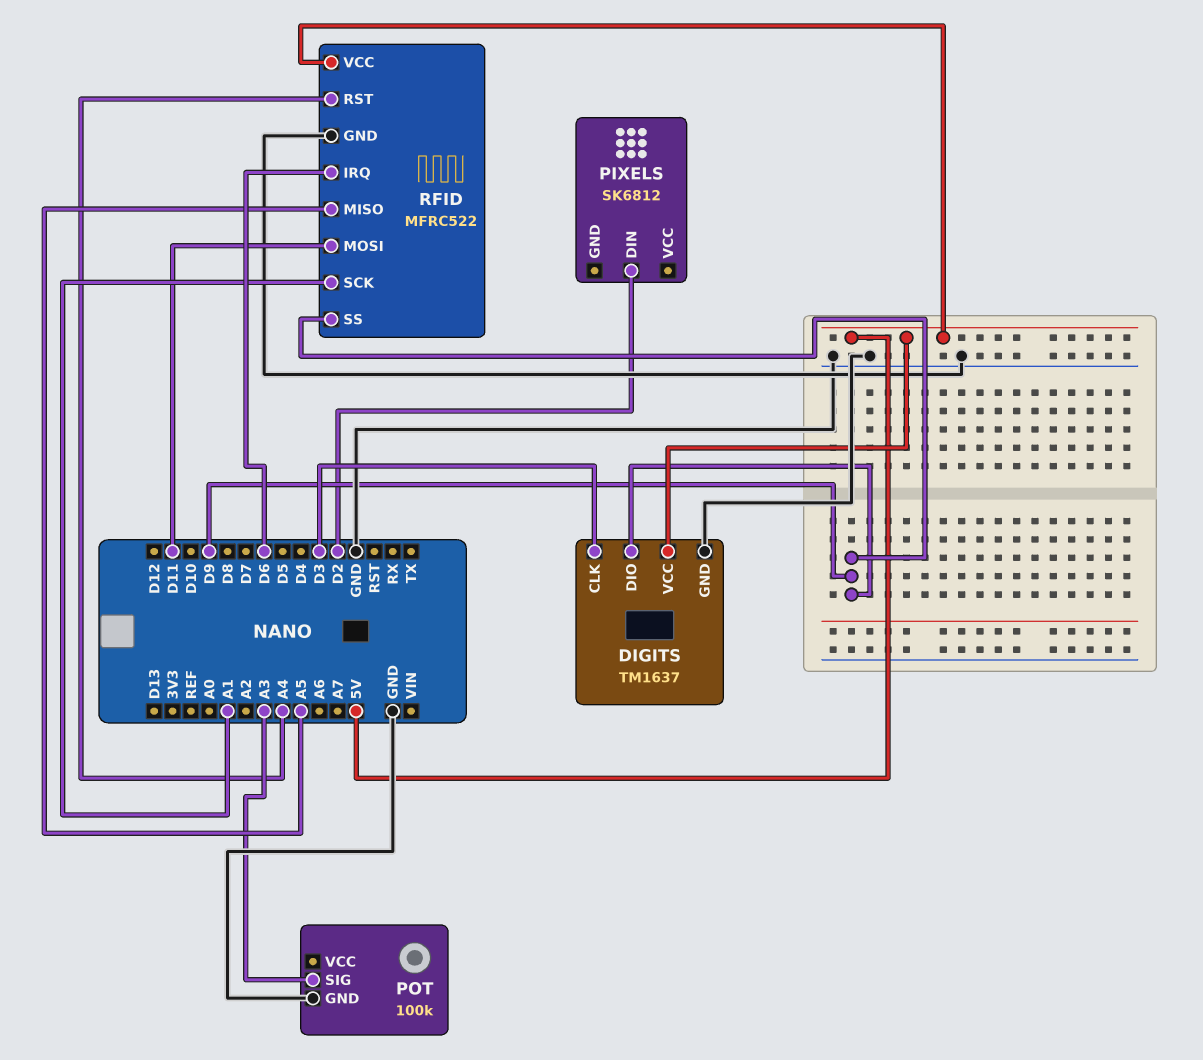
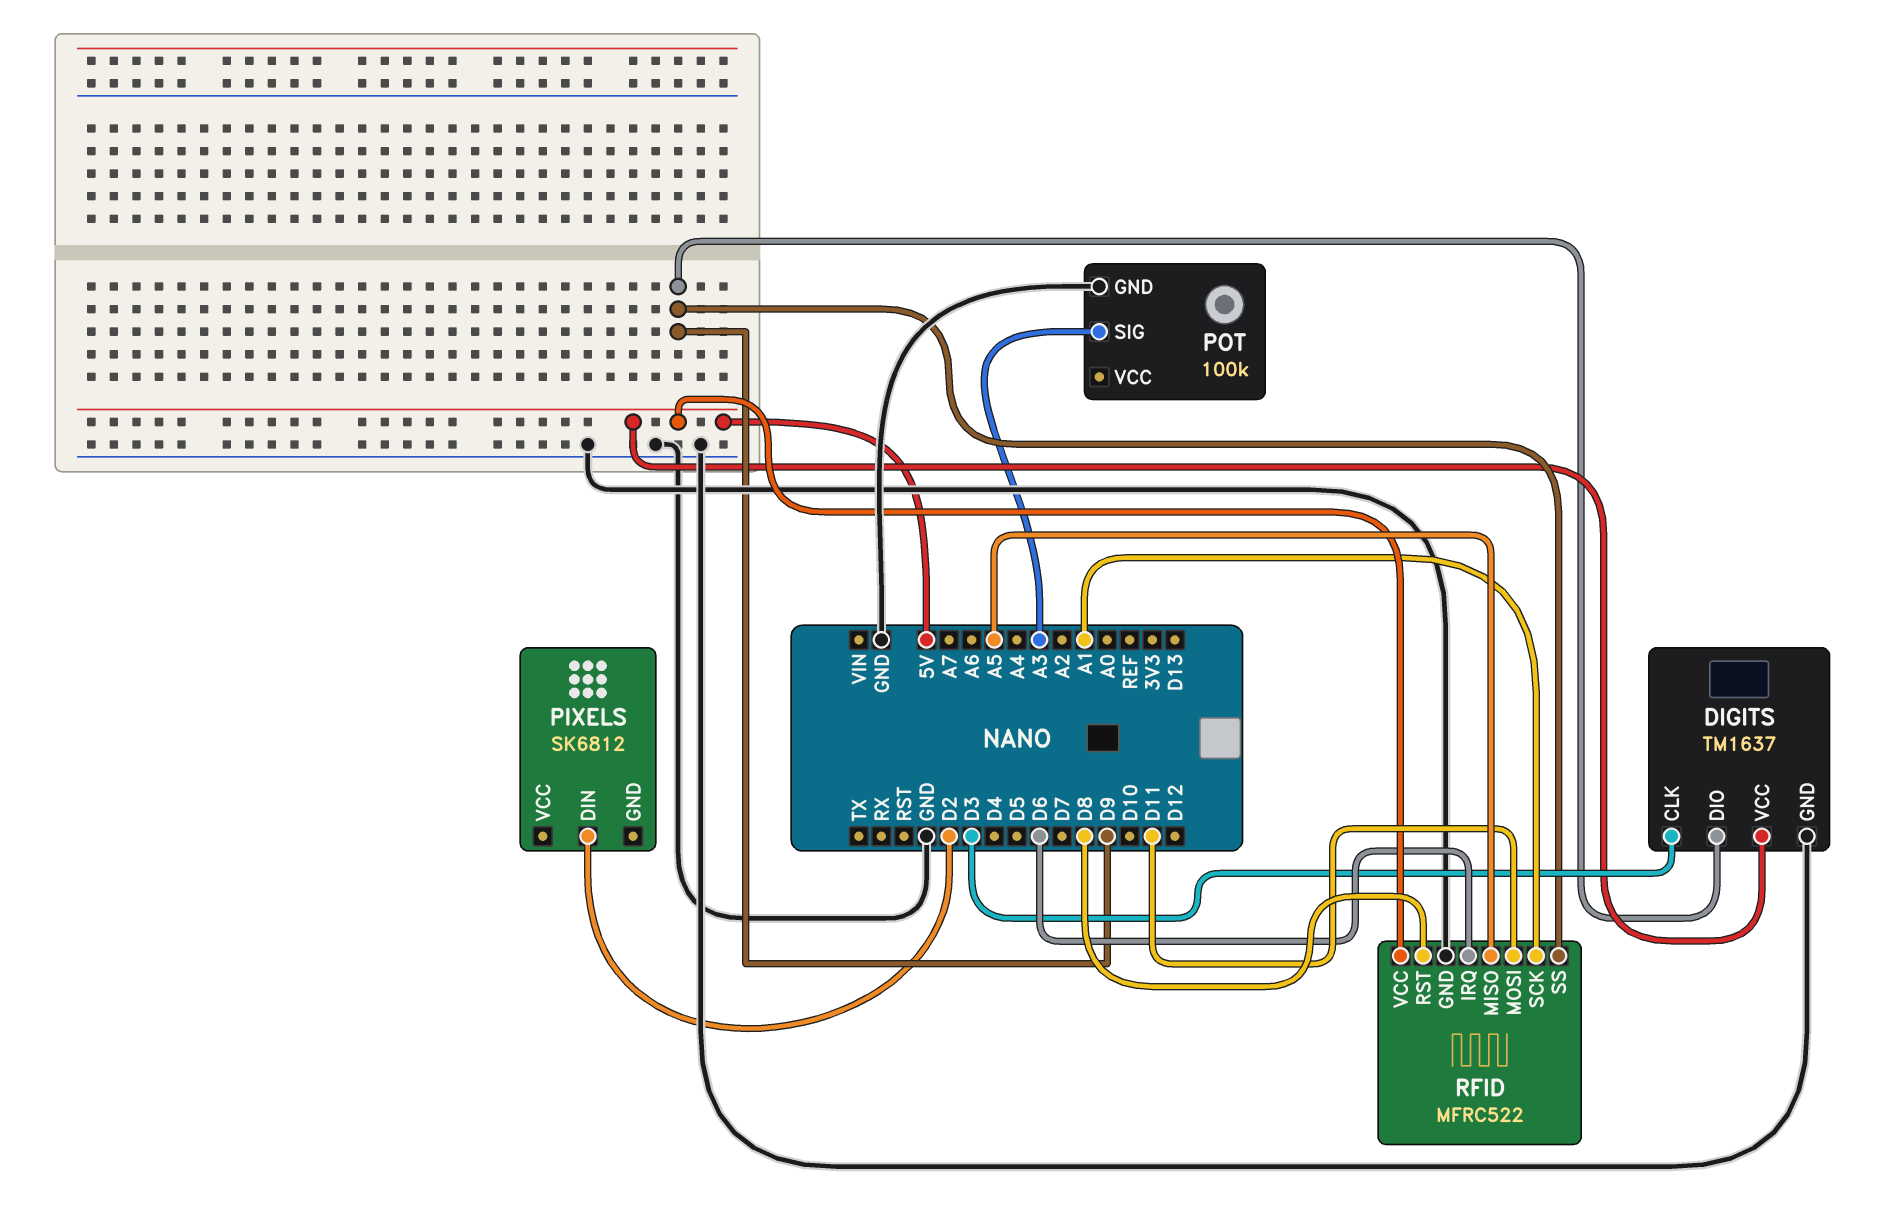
RFID pin RST: A4 -> D8

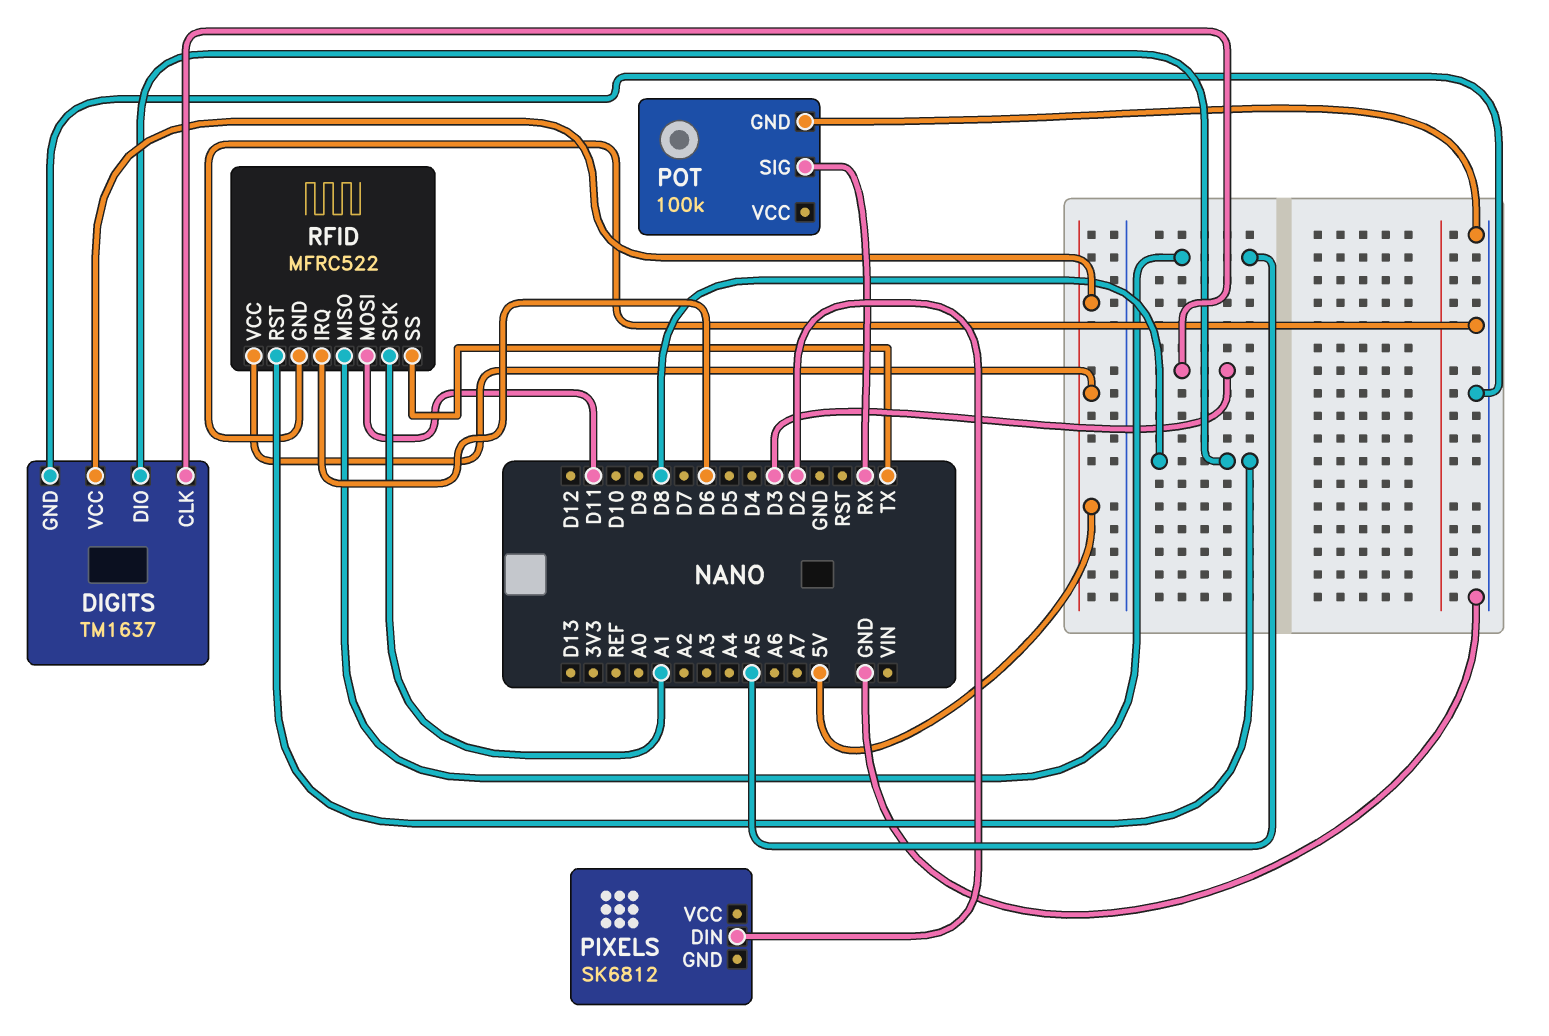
DIGITS pin DIO: D9 -> D8
POT pin SIG: A3 -> RX
RFID pin SS: D9 -> TX

